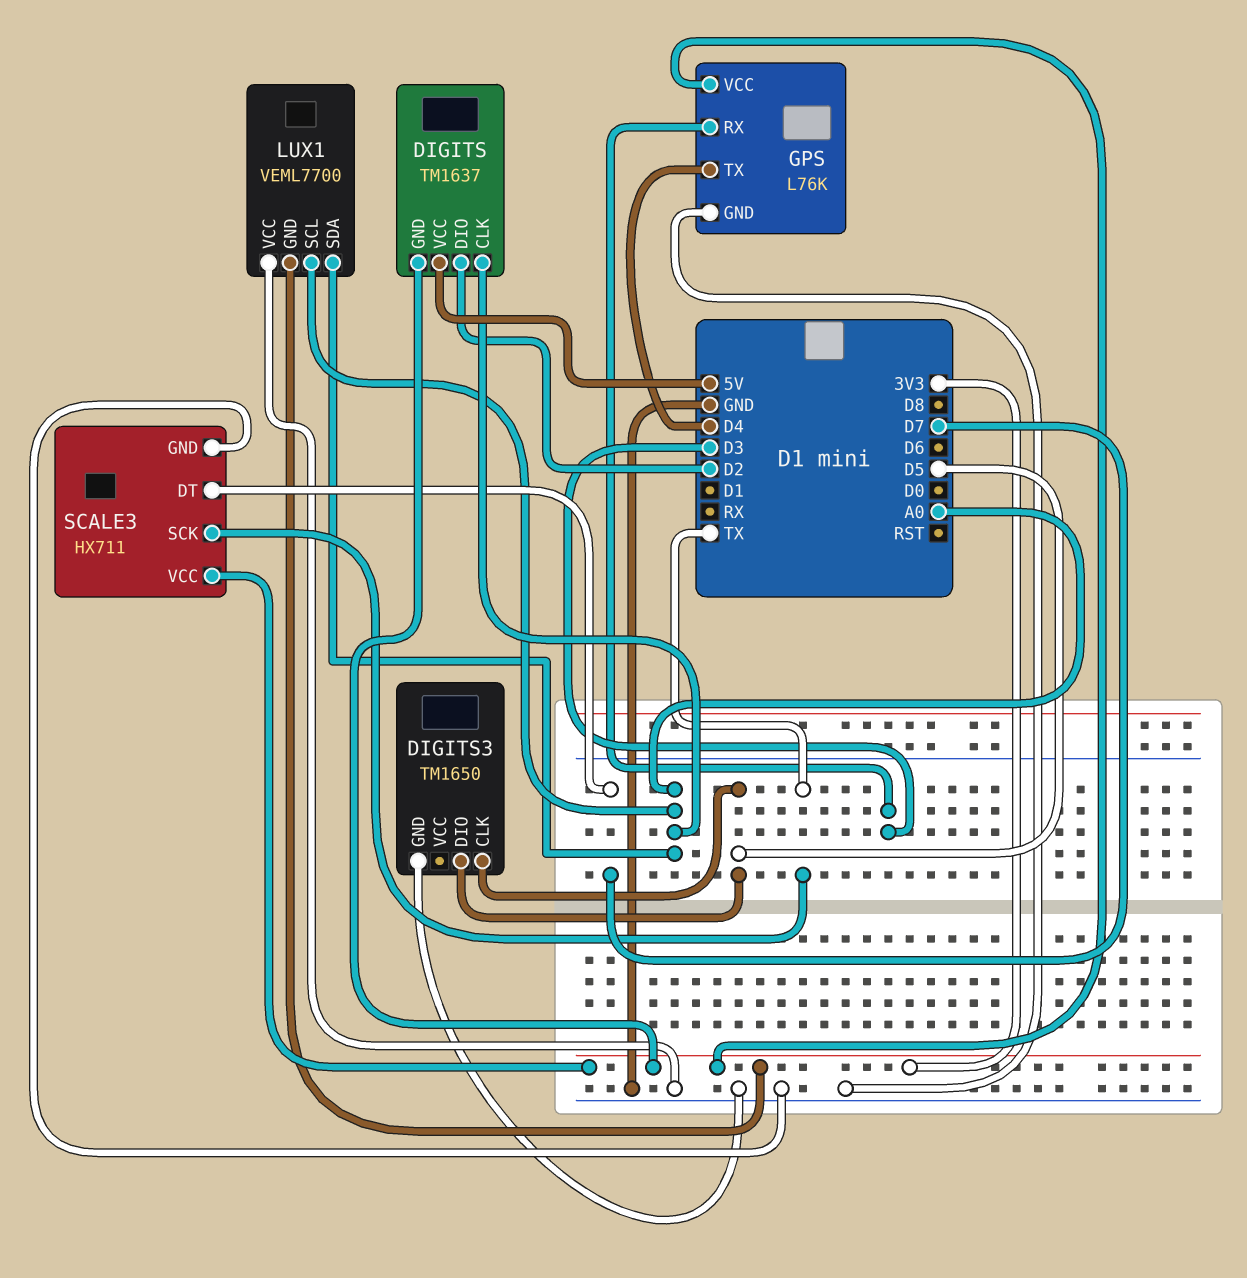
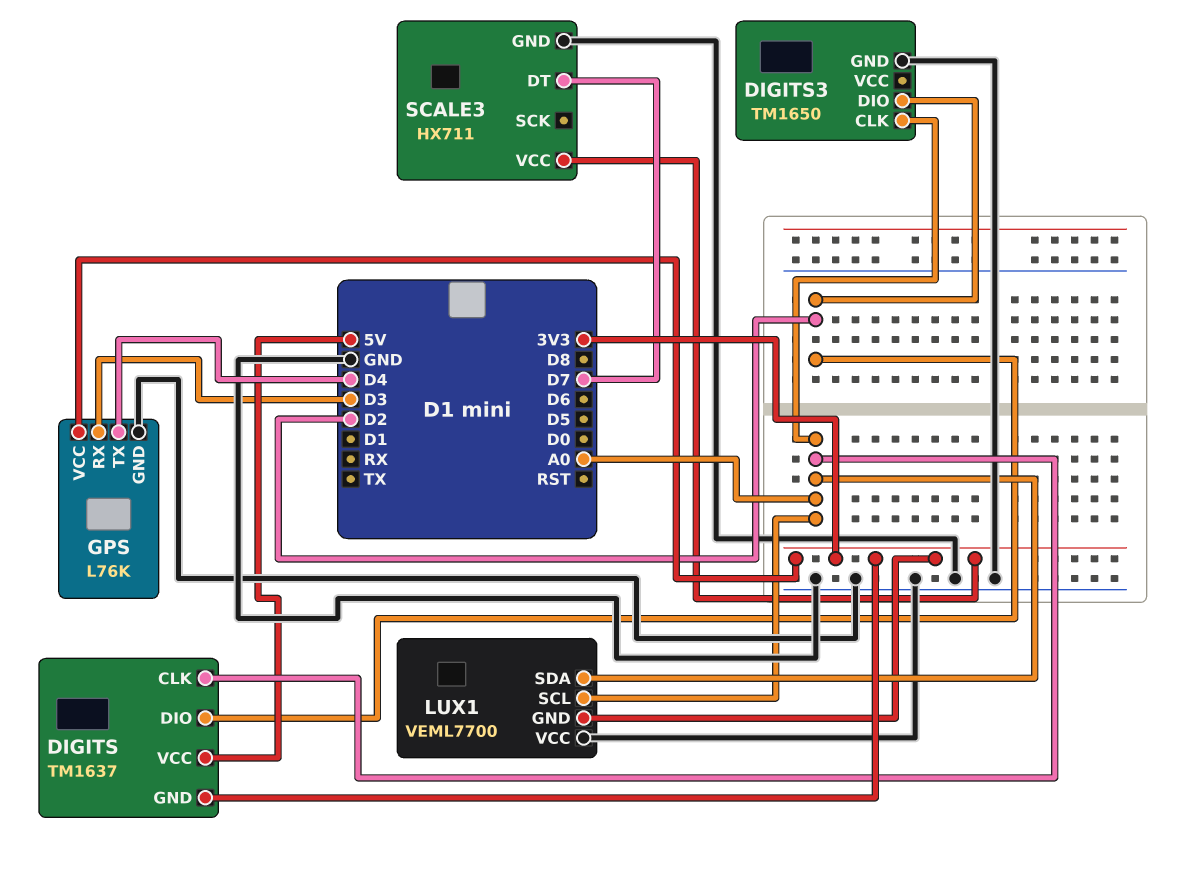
DIGITS3 pin CLK: D5 -> A0
DIGITS3 pin DIO: D5 -> D2
SCALE3 pin SCK: TX -> none

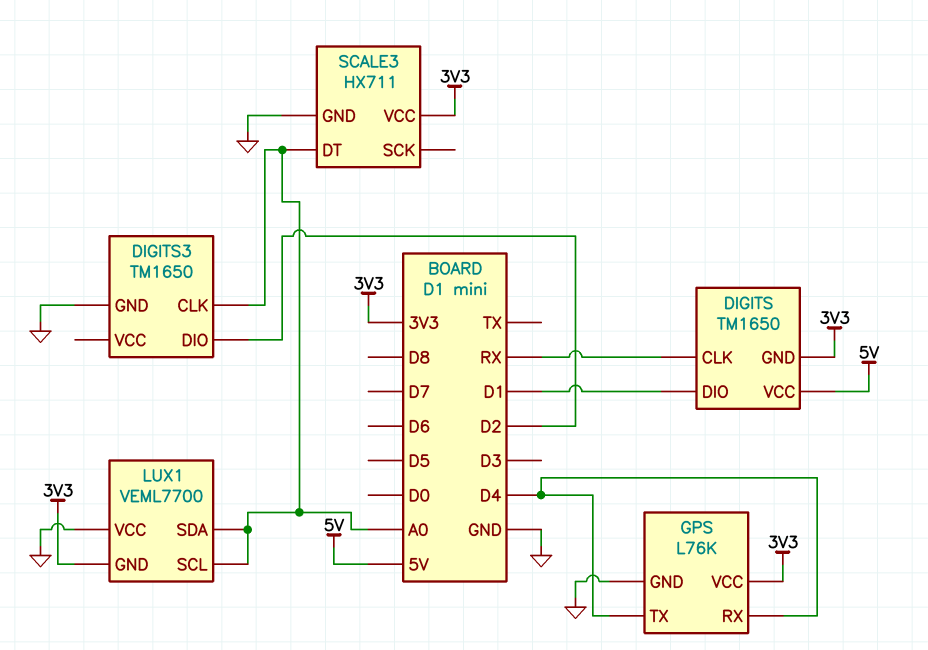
DIGITS: TM1637 -> TM1650
DIGITS pin CLK: A0 -> RX
DIGITS pin DIO: D2 -> D1
GPS pin RX: D3 -> D4
SCALE3 pin DT: D7 -> A0

